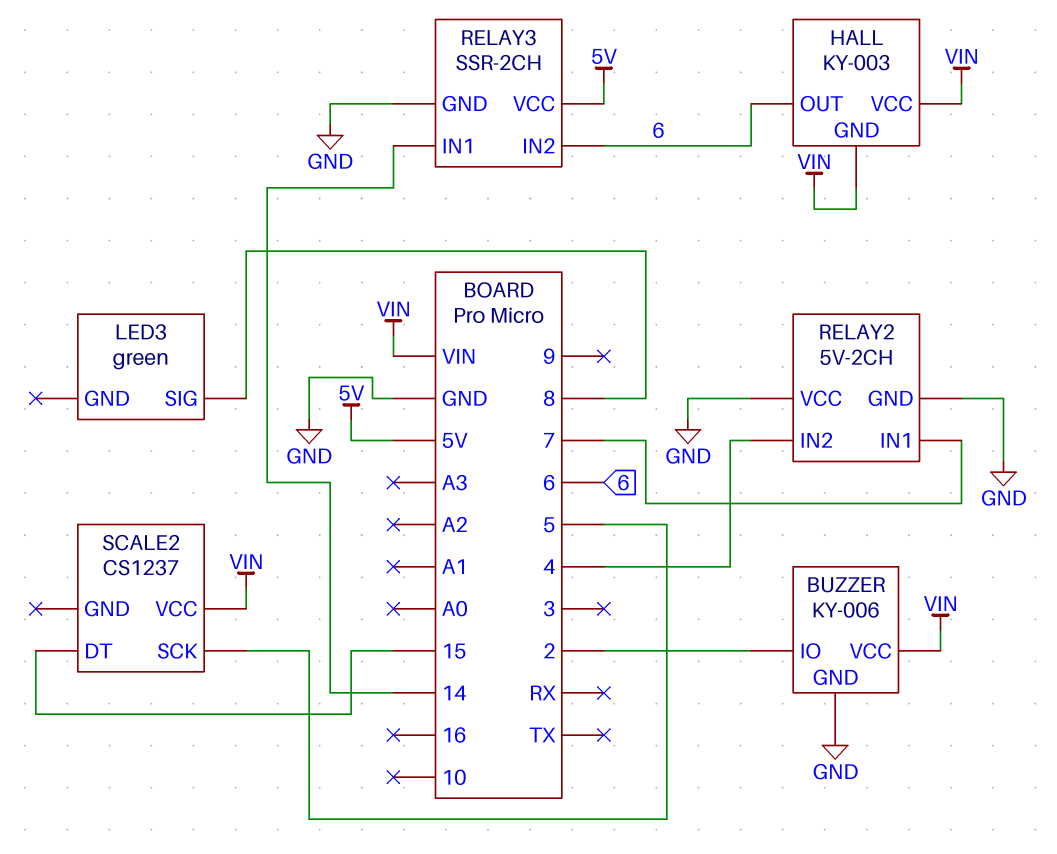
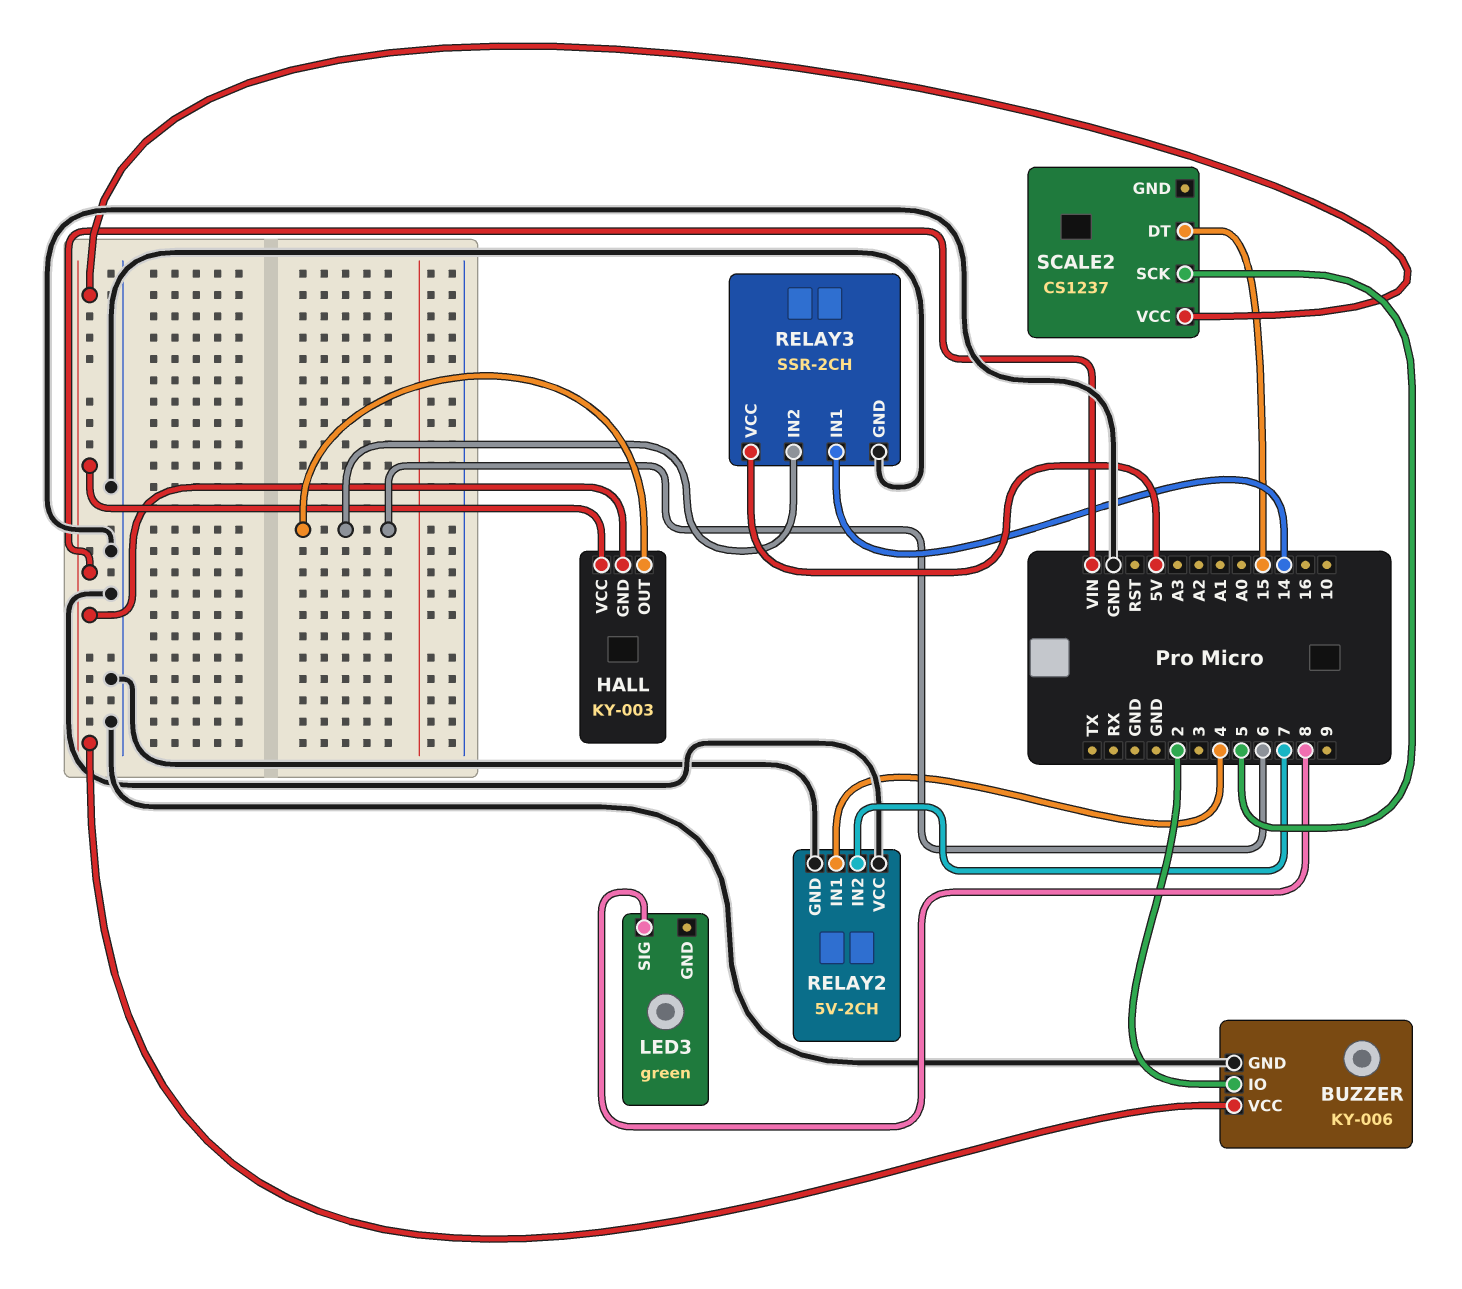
RELAY2 pin IN1: 7 -> 4
RELAY2 pin IN2: 4 -> 7

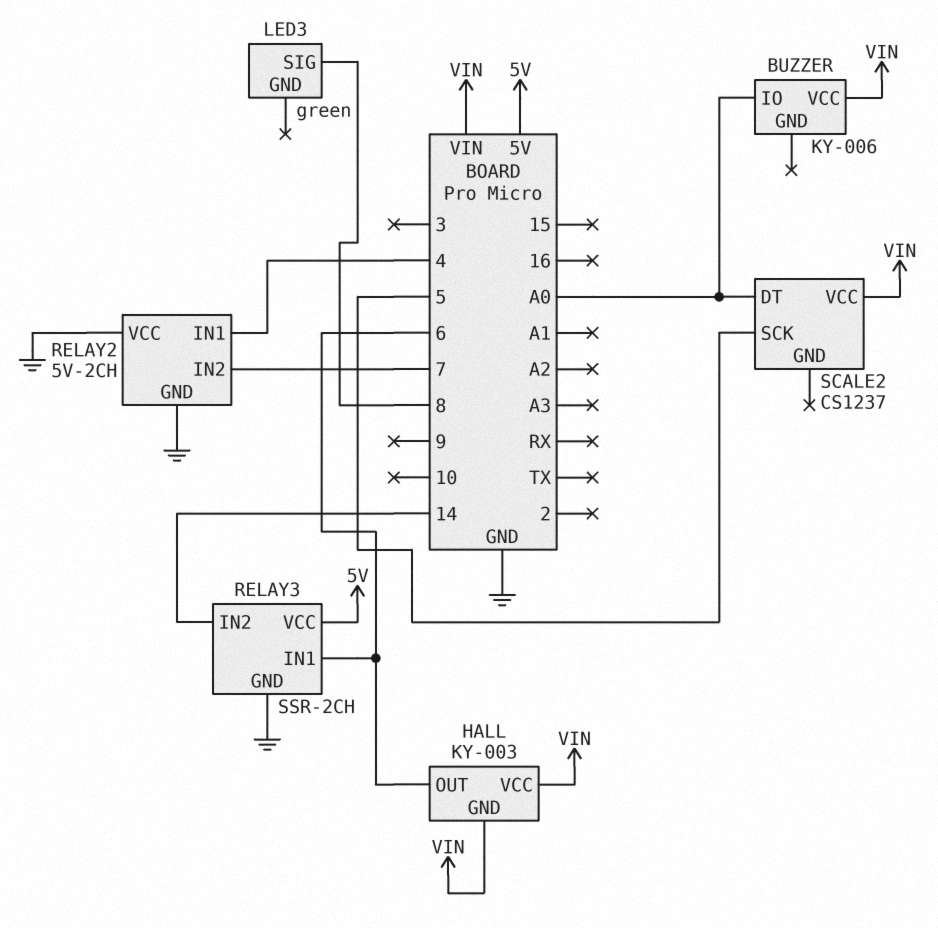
BUZZER pin GND: GND -> none
BUZZER pin IO: 2 -> A0
RELAY3 pin IN1: 14 -> 6
RELAY3 pin IN2: 6 -> 14
SCALE2 pin DT: 15 -> A0

